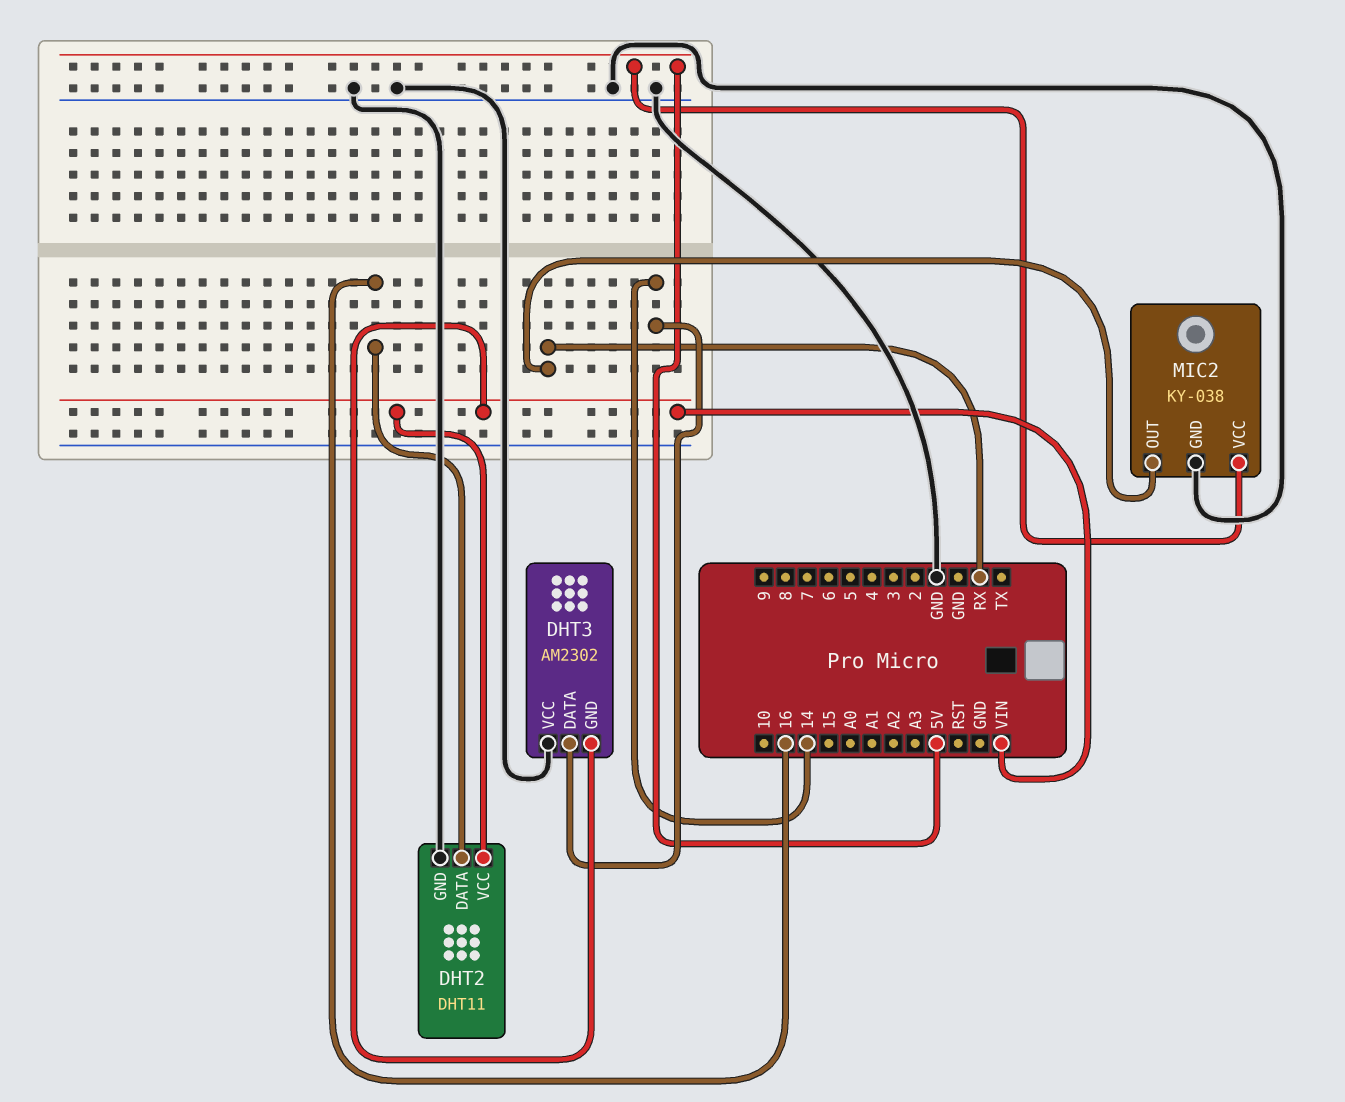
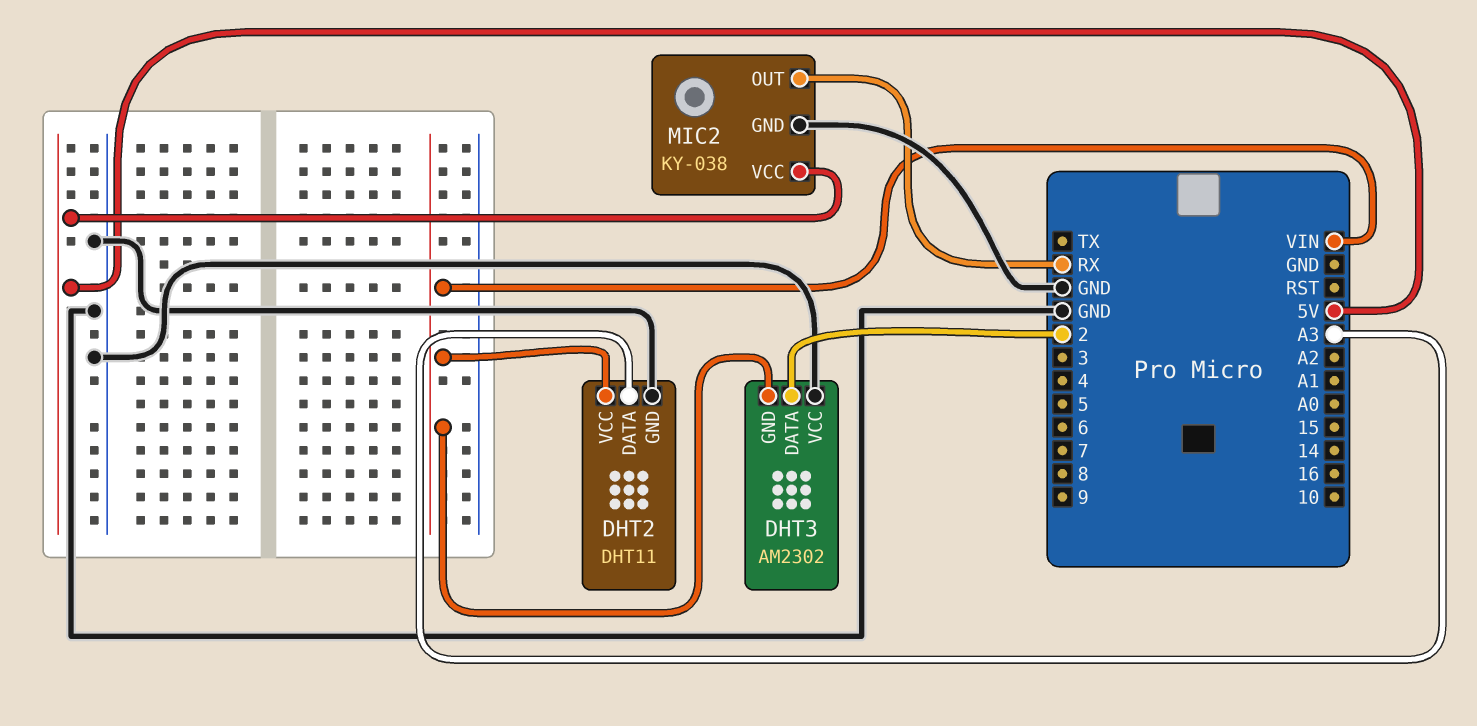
DHT2 pin DATA: 16 -> A3
DHT3 pin DATA: 14 -> 2

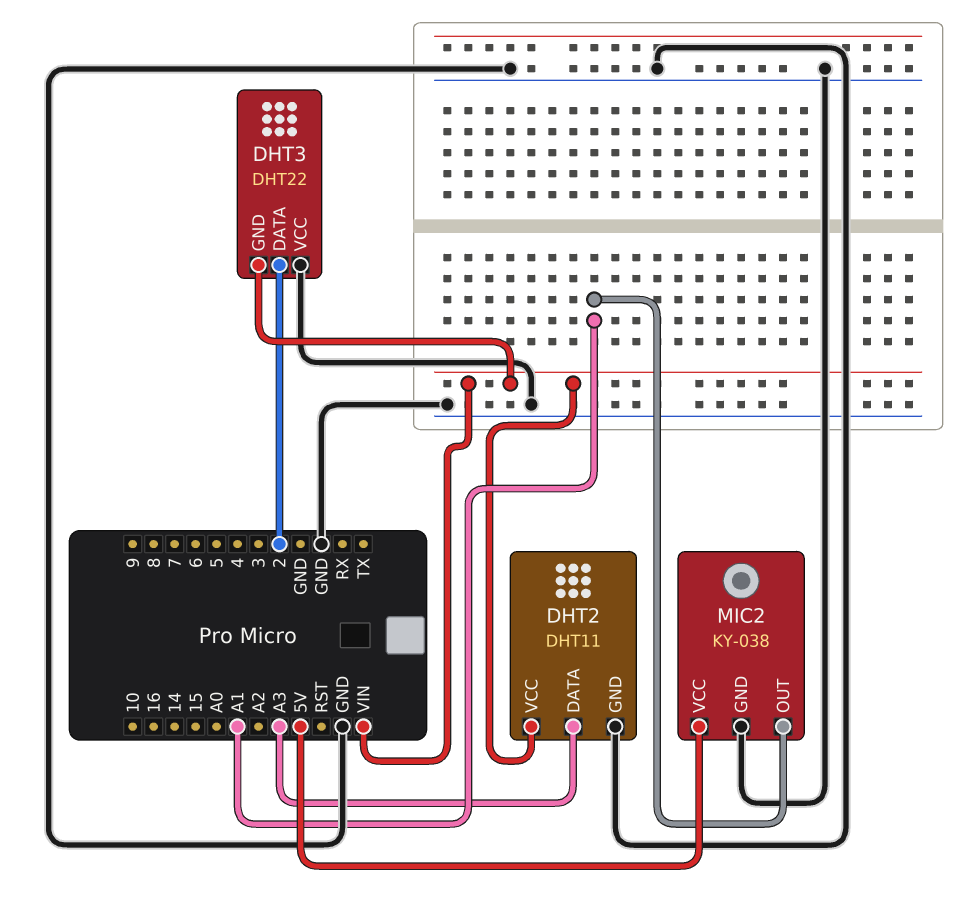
DHT3: AM2302 -> DHT22
MIC2 pin OUT: RX -> A1

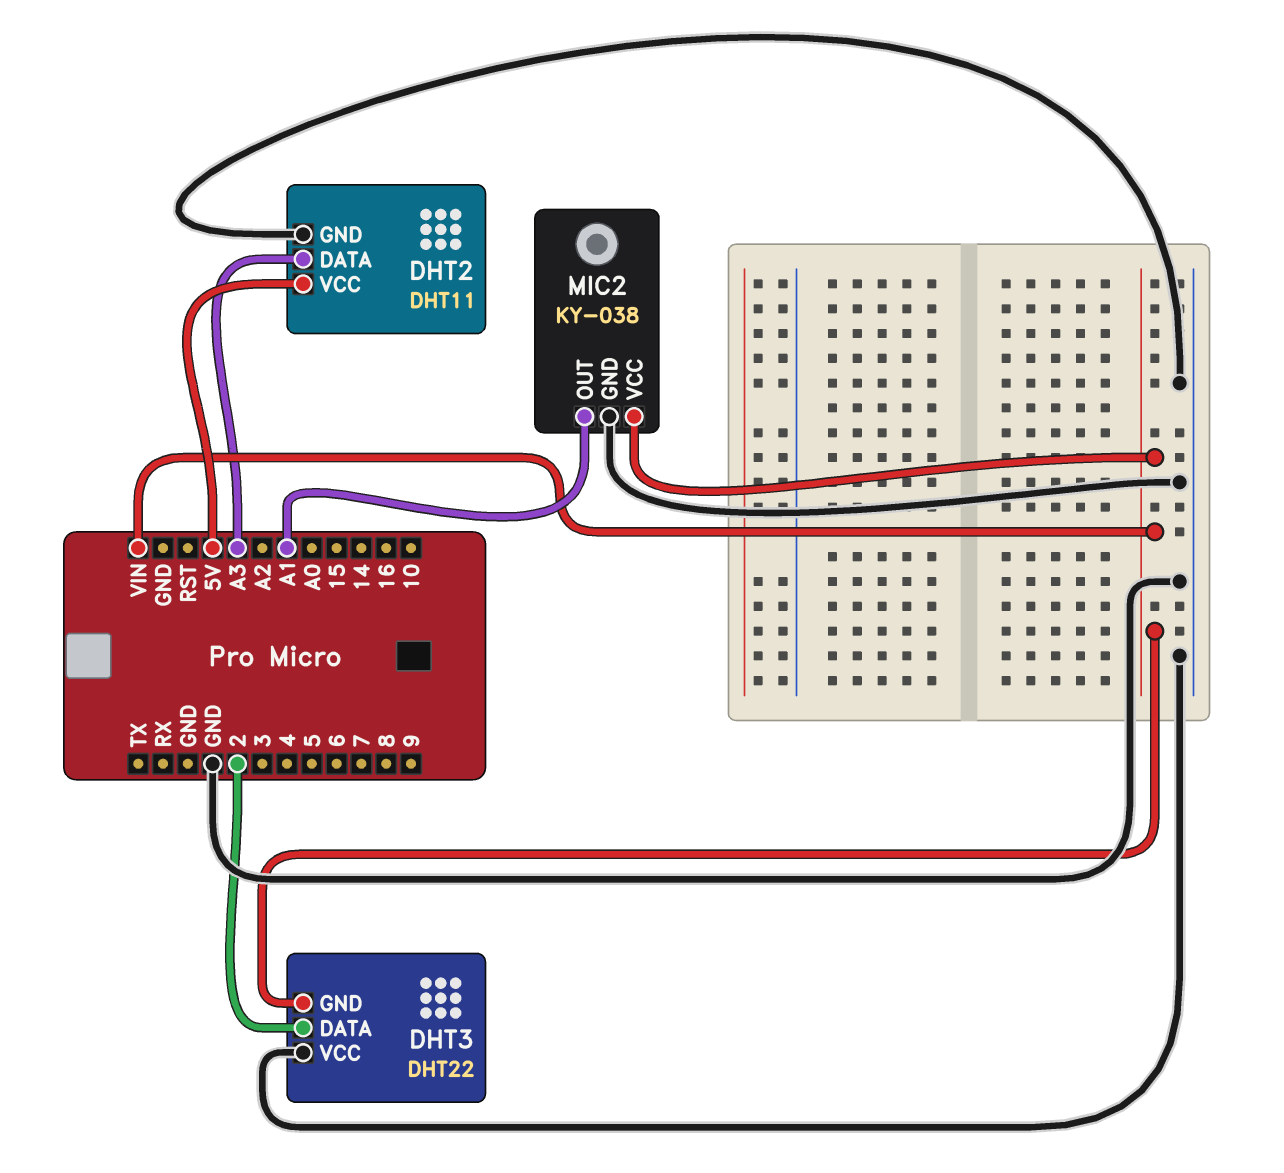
DHT2 pin VCC: VIN -> 5V
MIC2 pin VCC: 5V -> VIN

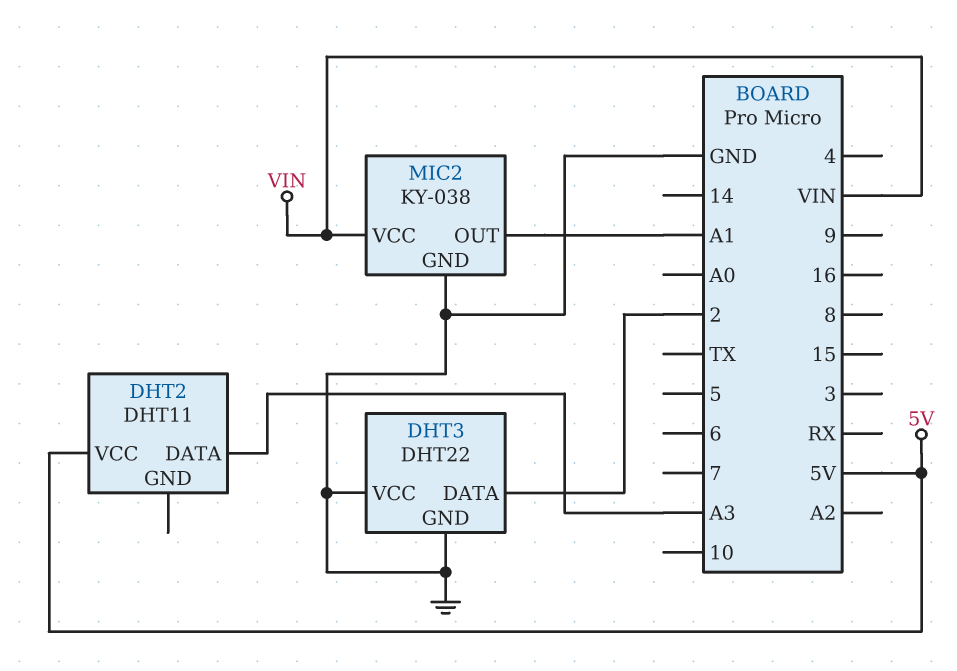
DHT2 pin GND: GND -> none
DHT3 pin GND: VIN -> GND

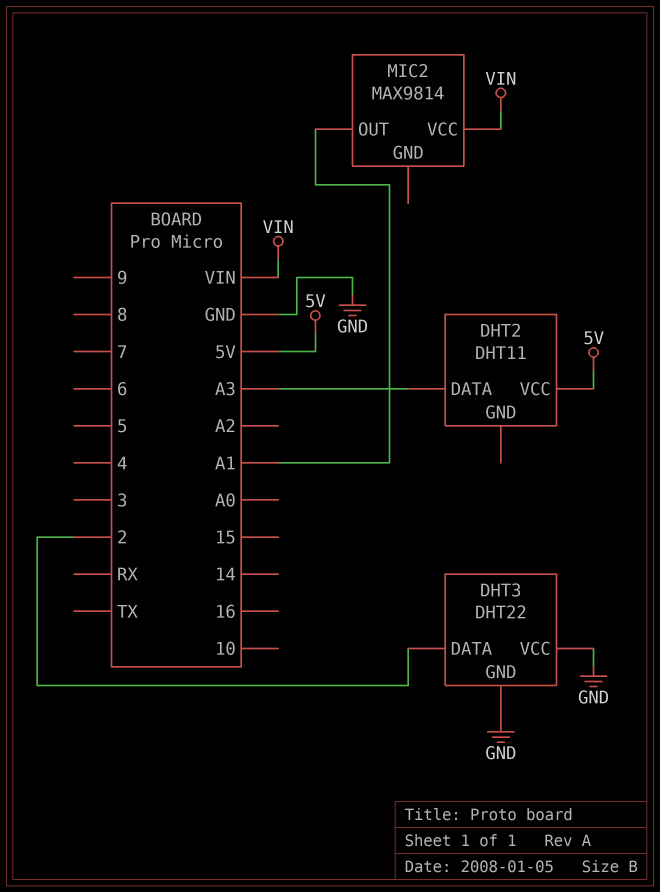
MIC2: KY-038 -> MAX9814
MIC2 pin GND: GND -> none

